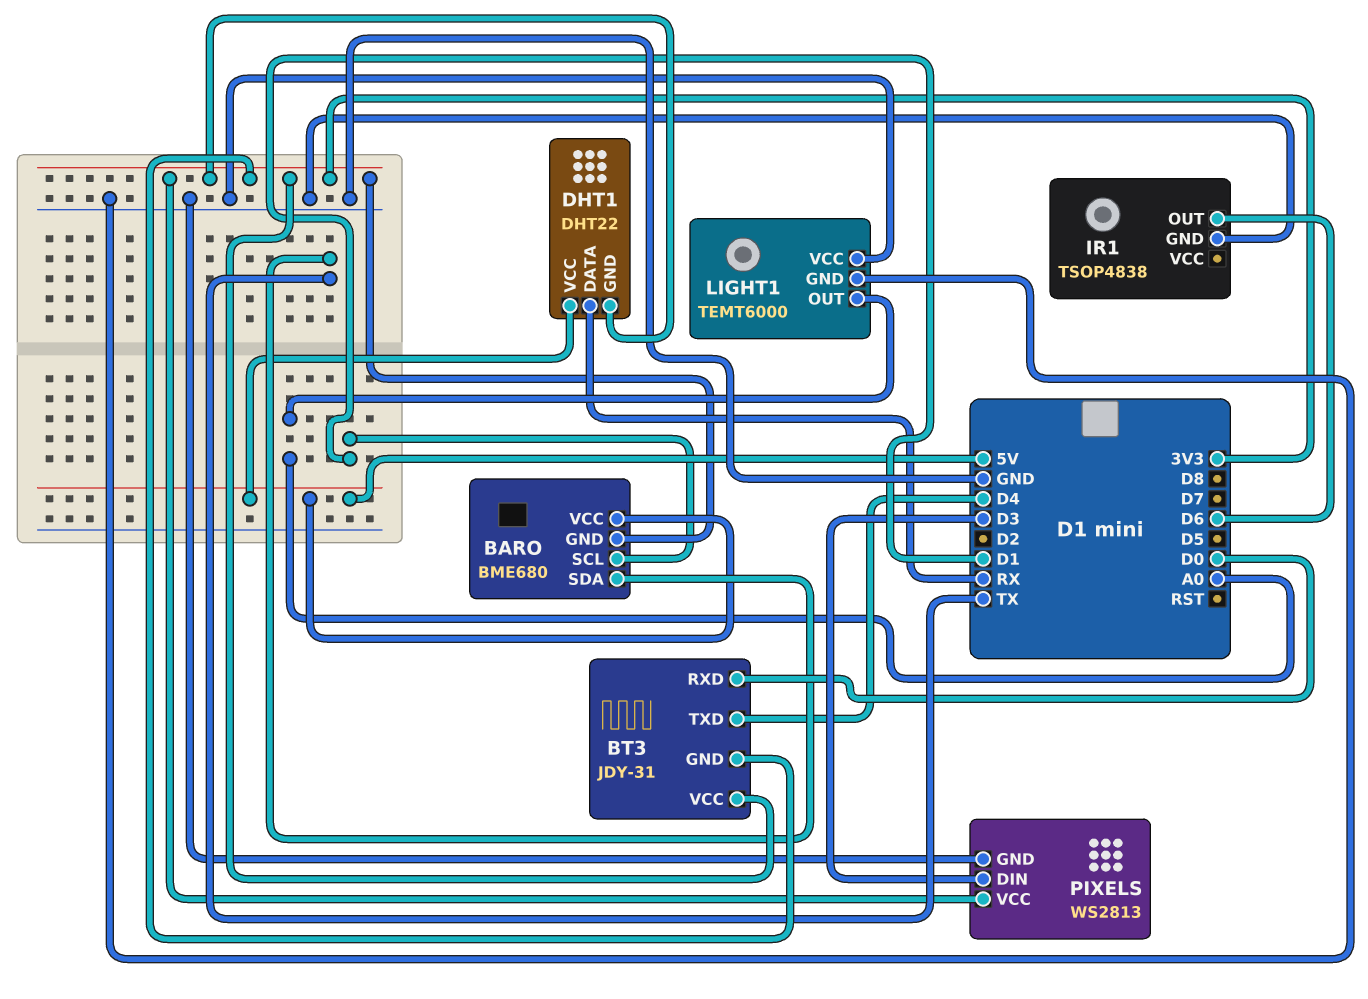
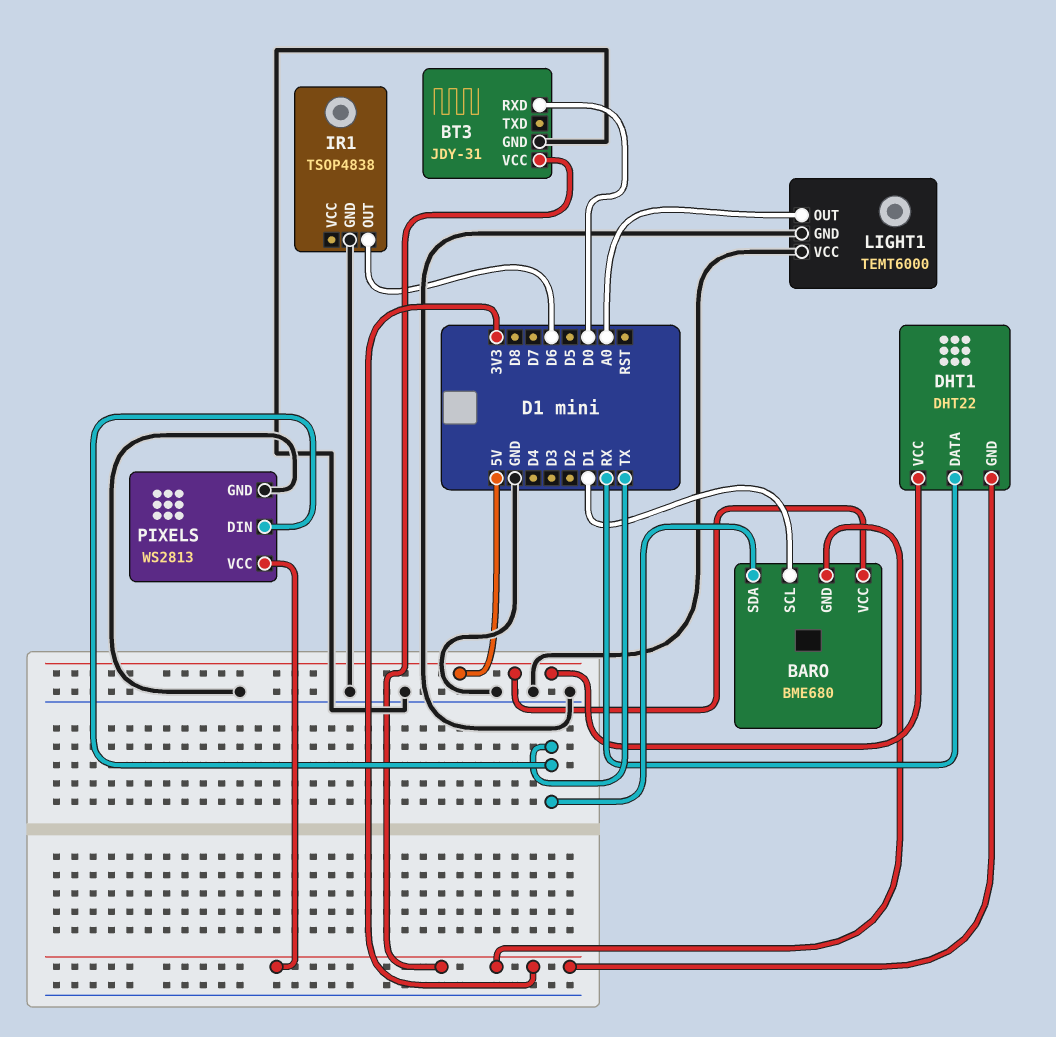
BT3 pin GND: 3V3 -> GND
BT3 pin TXD: D4 -> none
PIXELS pin DIN: D3 -> TX

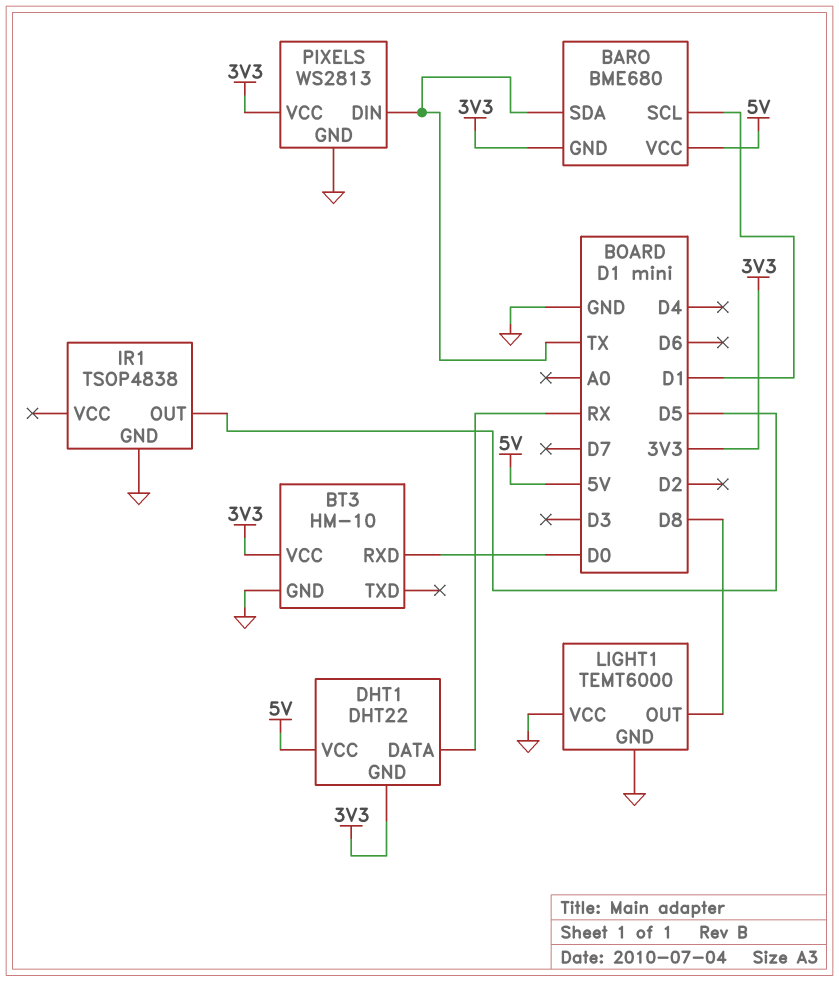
BT3: JDY-31 -> HM-10
IR1 pin OUT: D6 -> D5
LIGHT1 pin OUT: A0 -> D8

